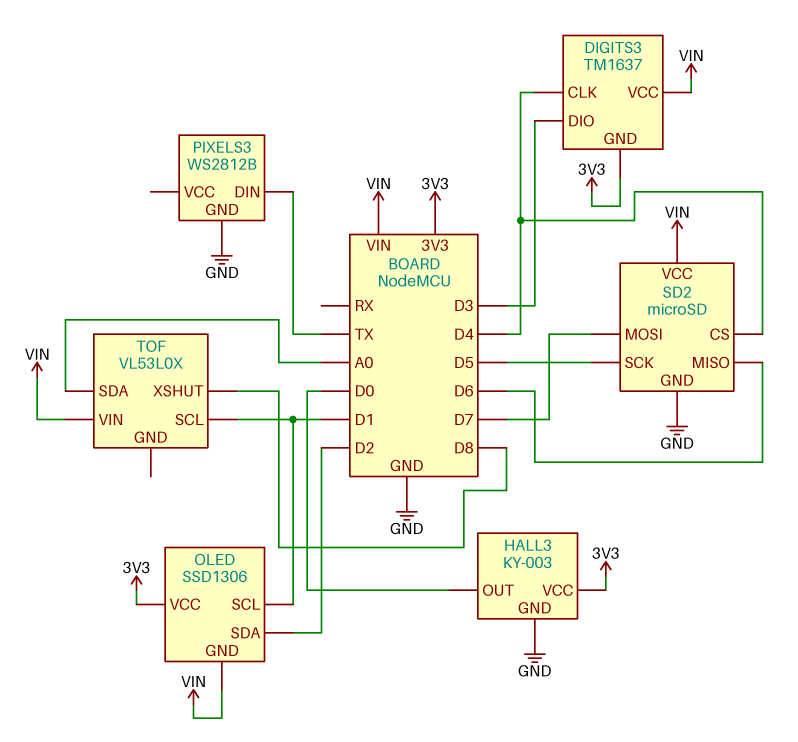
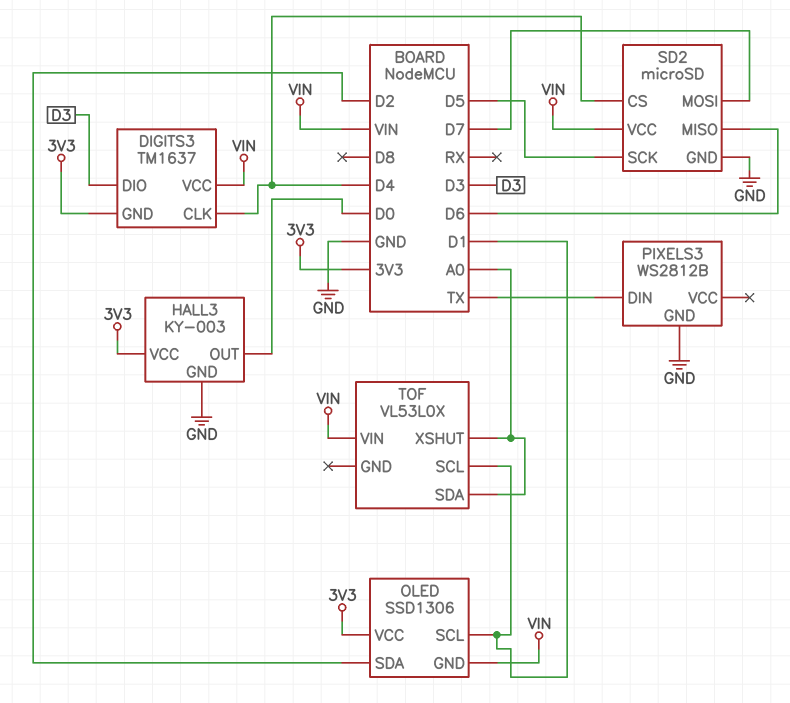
TOF pin XSHUT: D8 -> A0

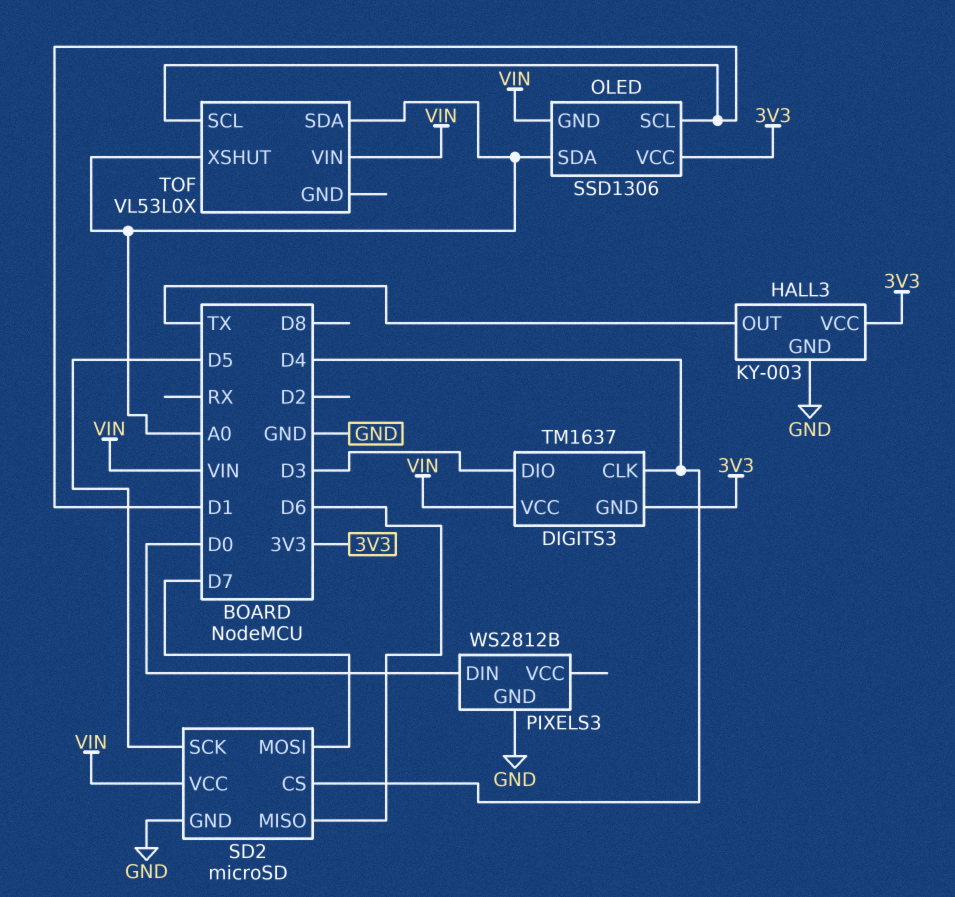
HALL3 pin OUT: D0 -> TX
OLED pin SDA: D2 -> A0
PIXELS3 pin DIN: TX -> D0

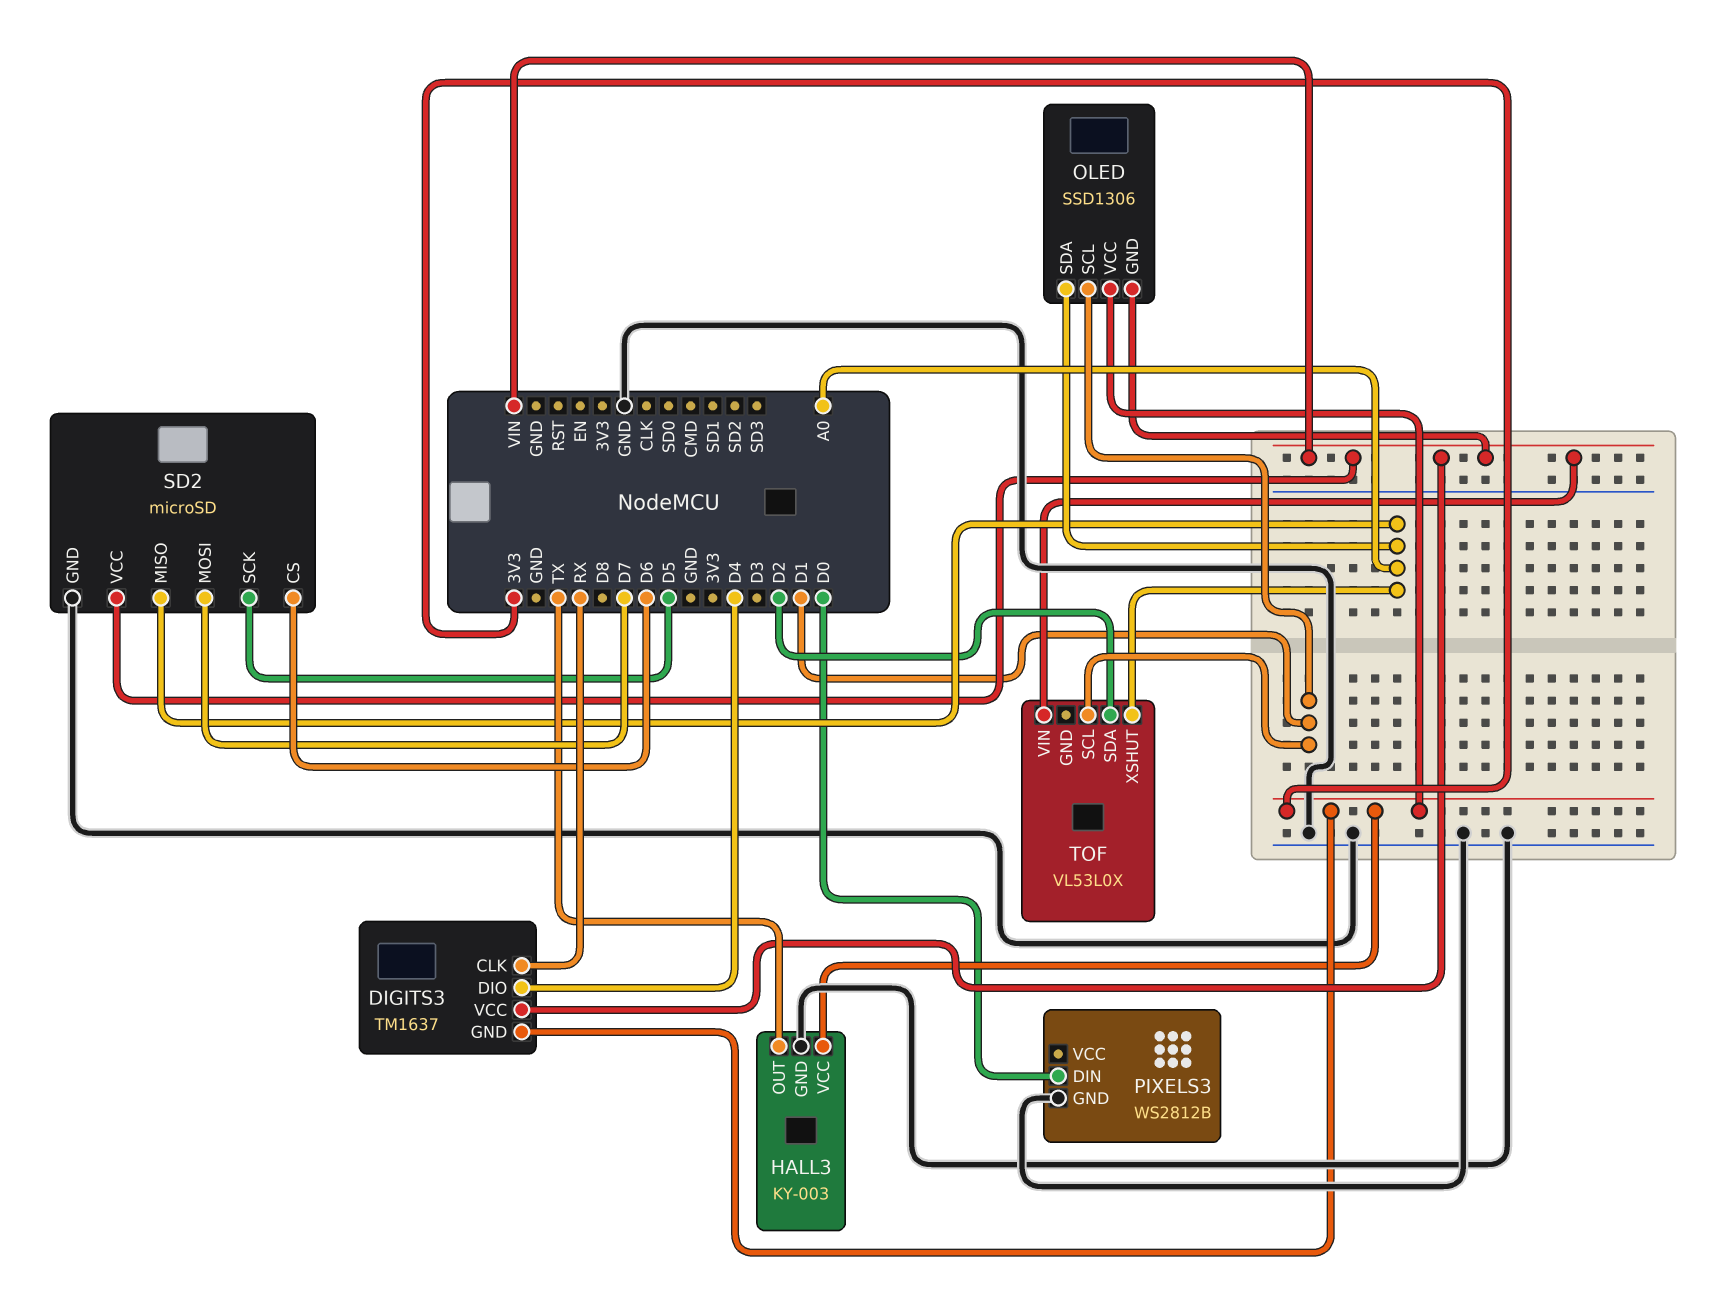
DIGITS3 pin CLK: D4 -> RX
DIGITS3 pin DIO: D3 -> D4
SD2 pin CS: D4 -> D6
SD2 pin MISO: D6 -> A0
TOF pin SDA: A0 -> D2

